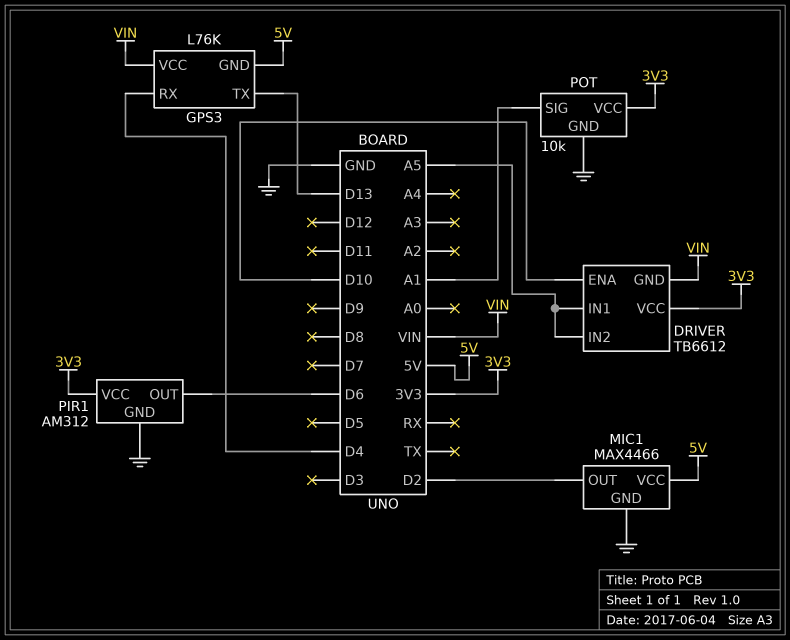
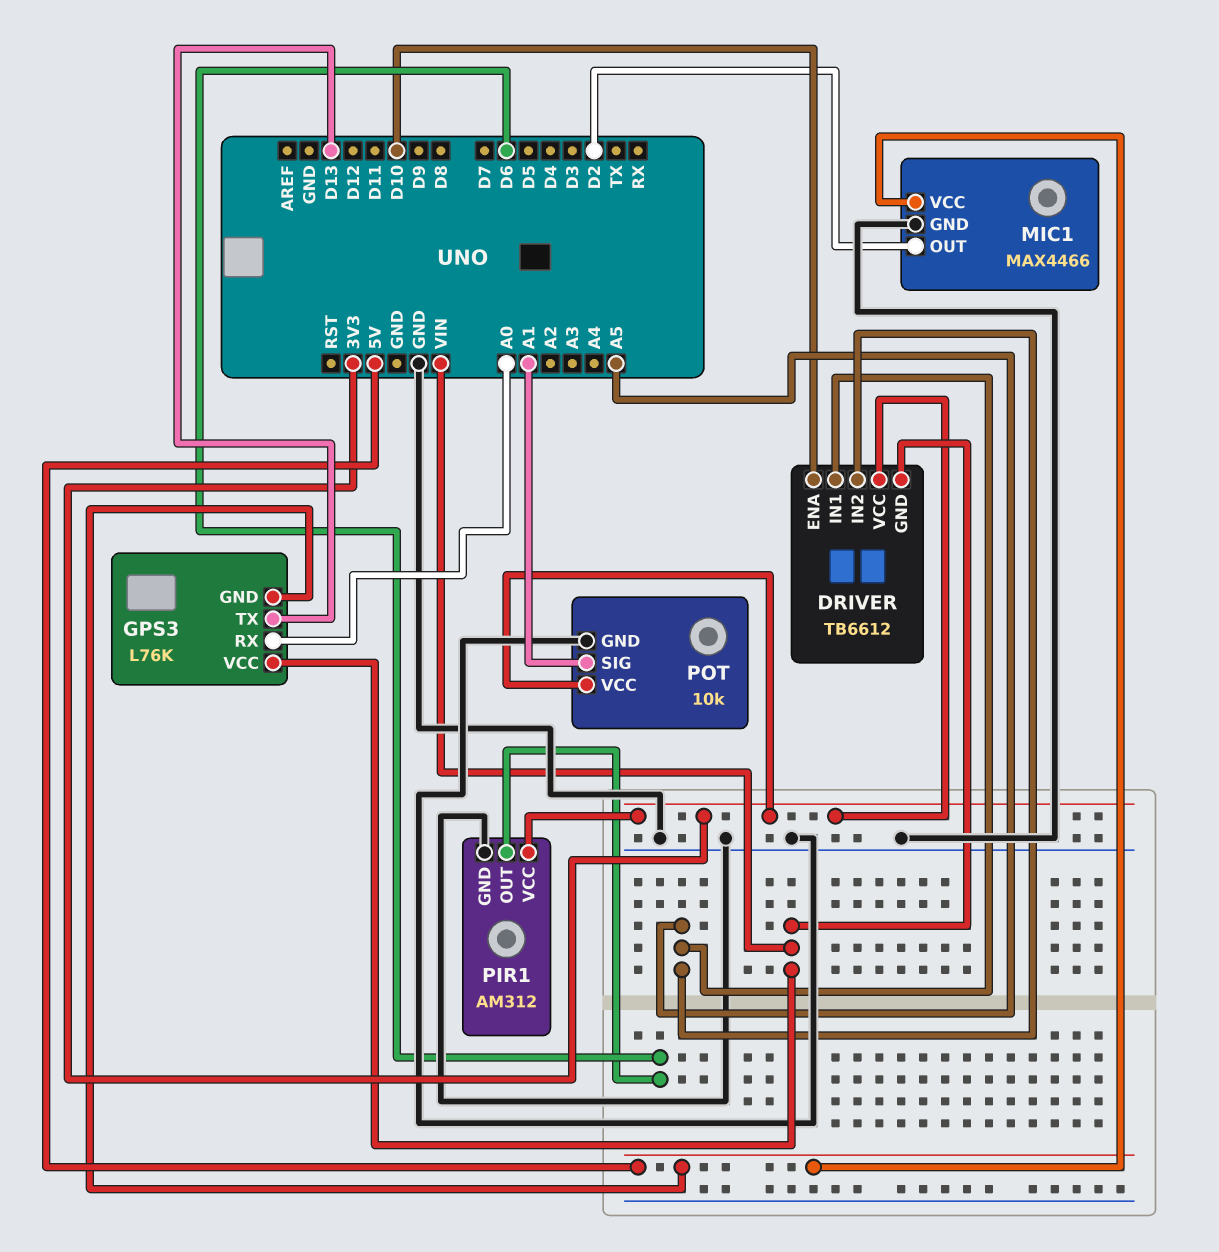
GPS3 pin RX: D4 -> A0

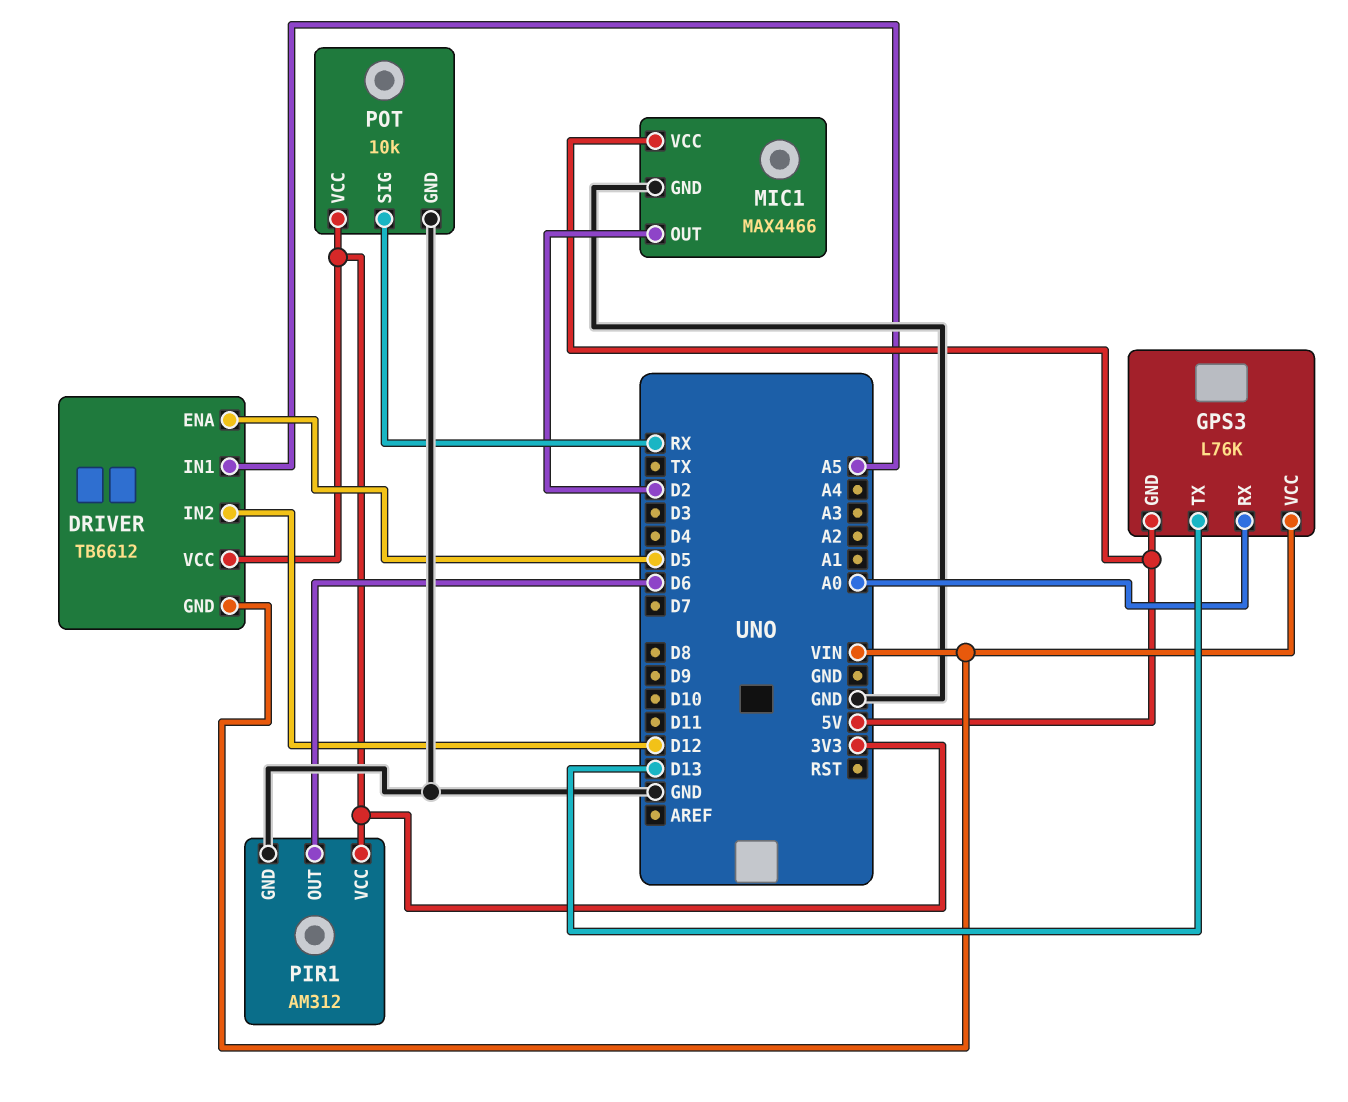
DRIVER pin ENA: D10 -> D5
DRIVER pin IN2: A5 -> D12
POT pin SIG: A1 -> RX

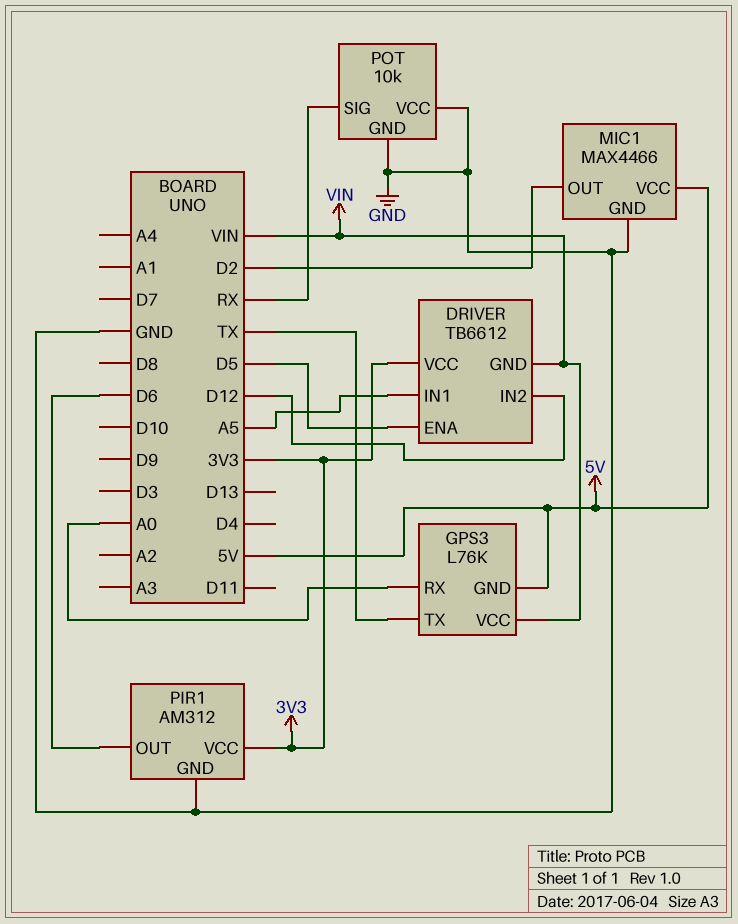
GPS3 pin TX: D13 -> TX
POT pin VCC: 3V3 -> GND

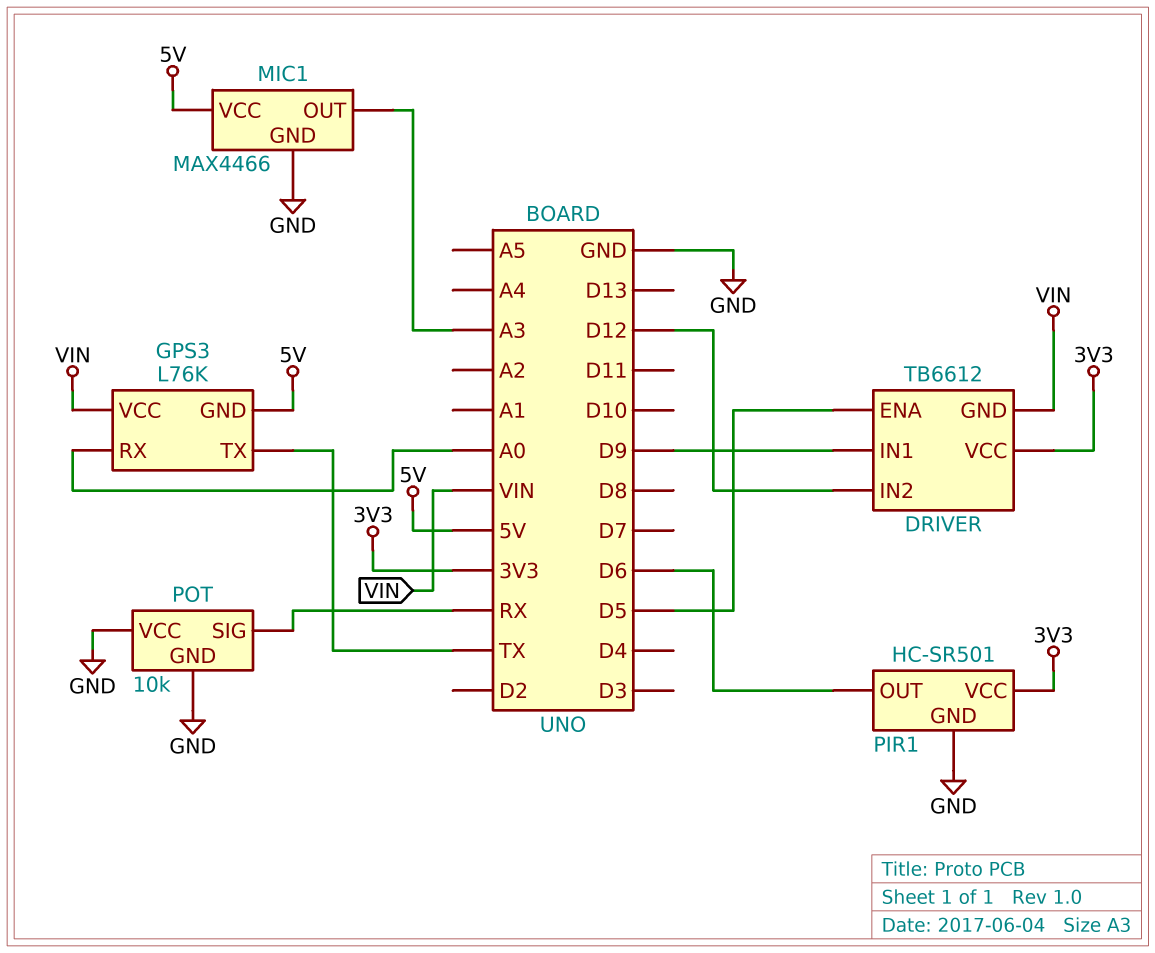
DRIVER pin IN1: A5 -> D9
MIC1 pin OUT: D2 -> A3
PIR1: AM312 -> HC-SR501

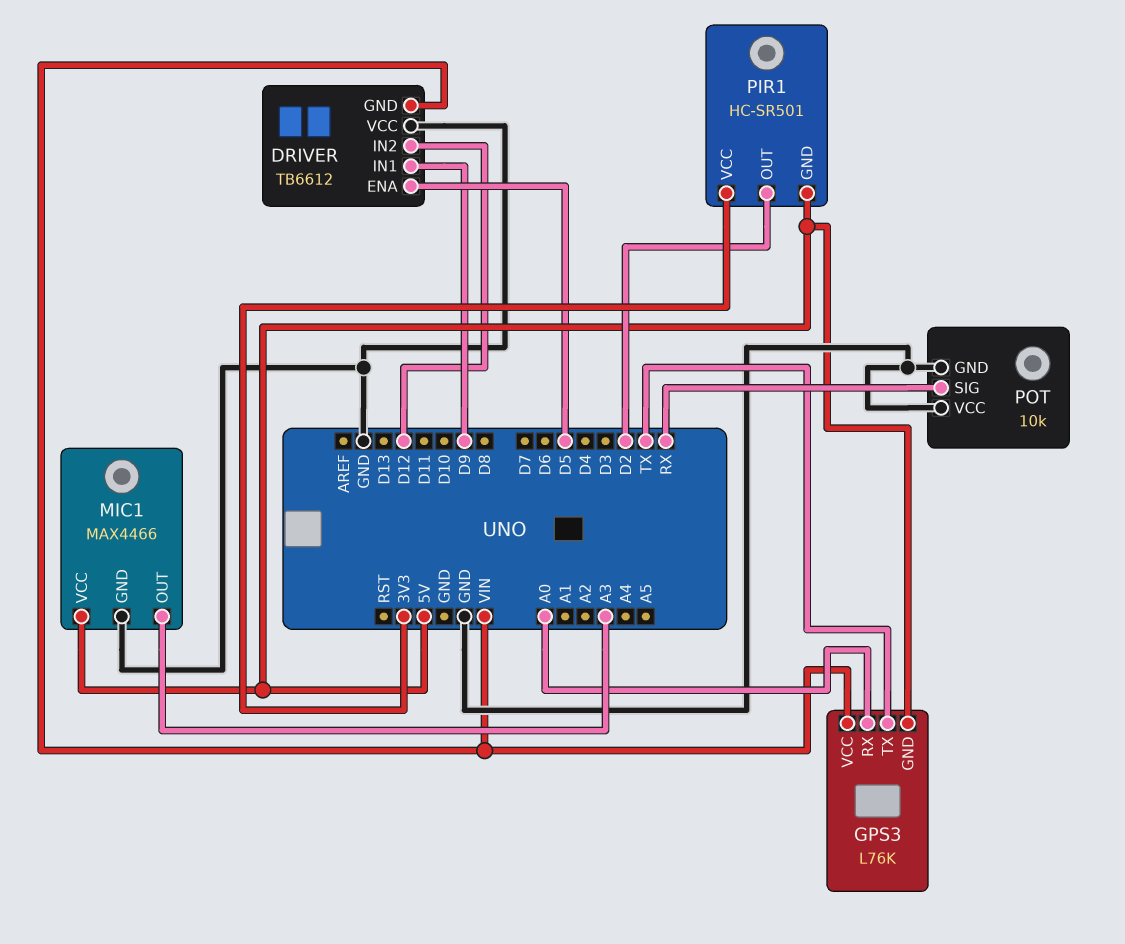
DRIVER pin VCC: 3V3 -> GND
PIR1 pin GND: GND -> 5V
PIR1 pin OUT: D6 -> D2

